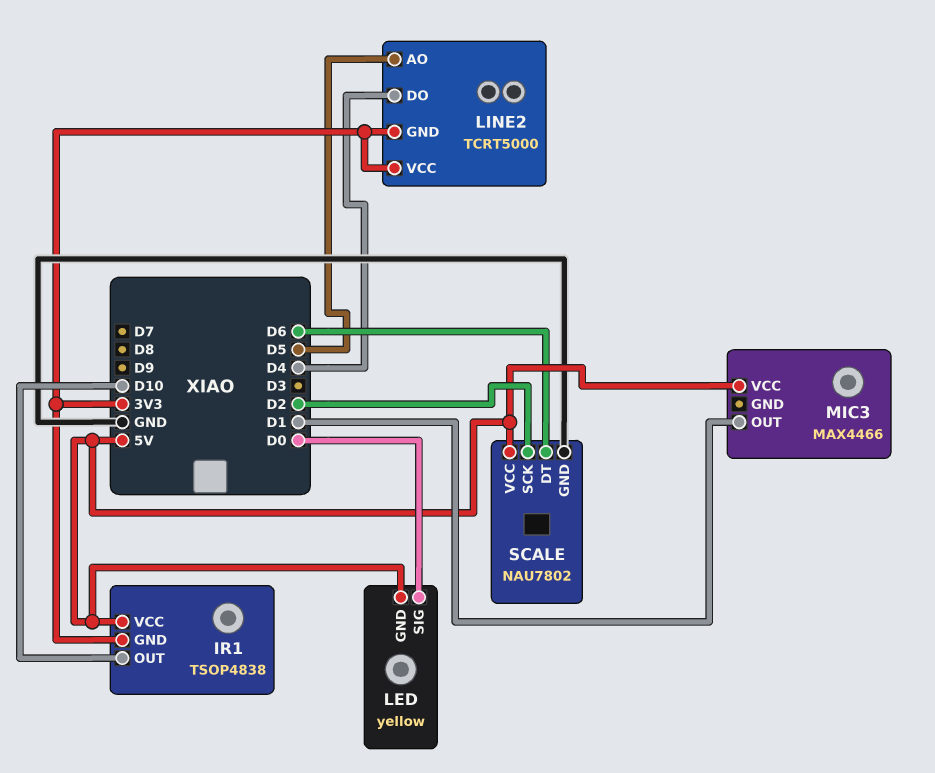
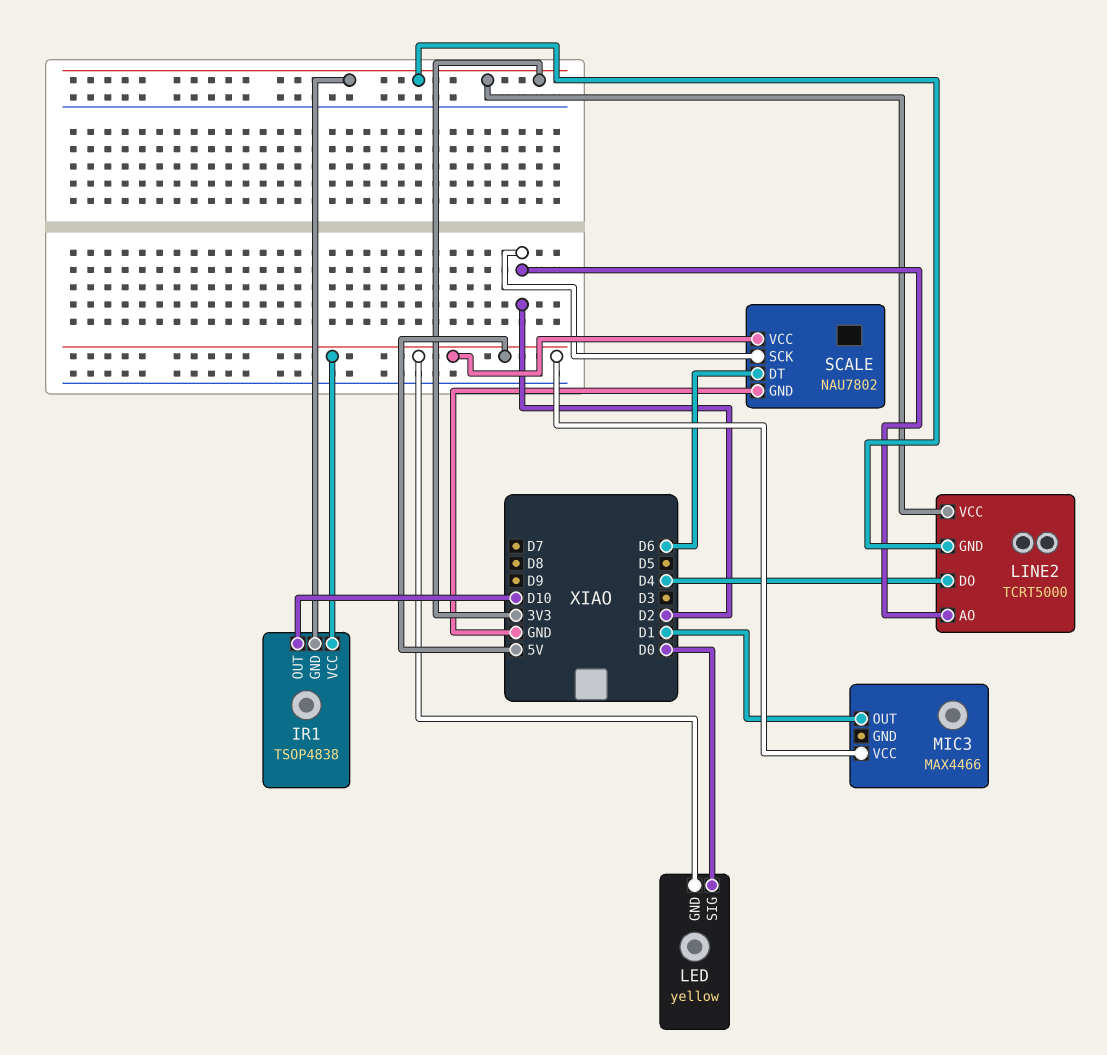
LINE2 pin AO: D5 -> D2

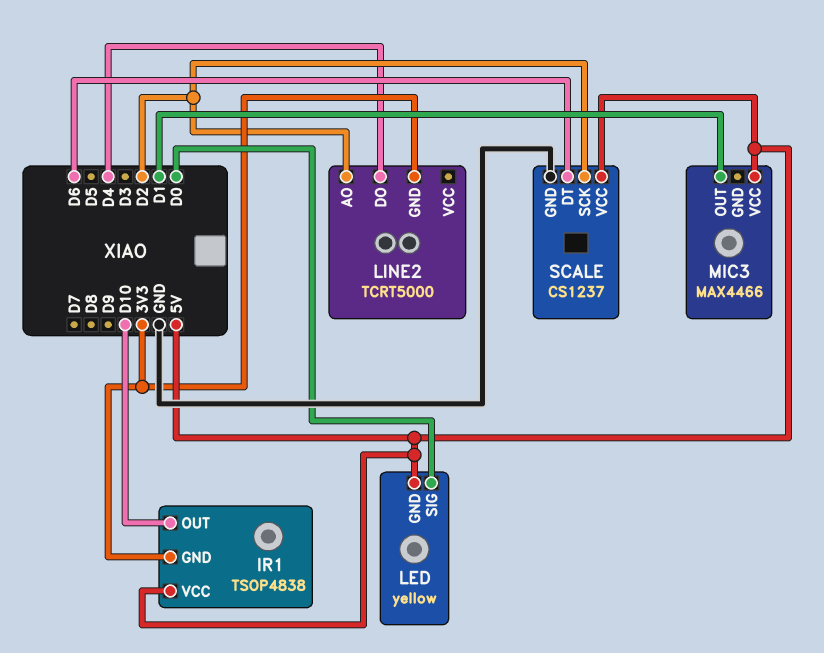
LINE2 pin VCC: 3V3 -> none
SCALE: NAU7802 -> CS1237

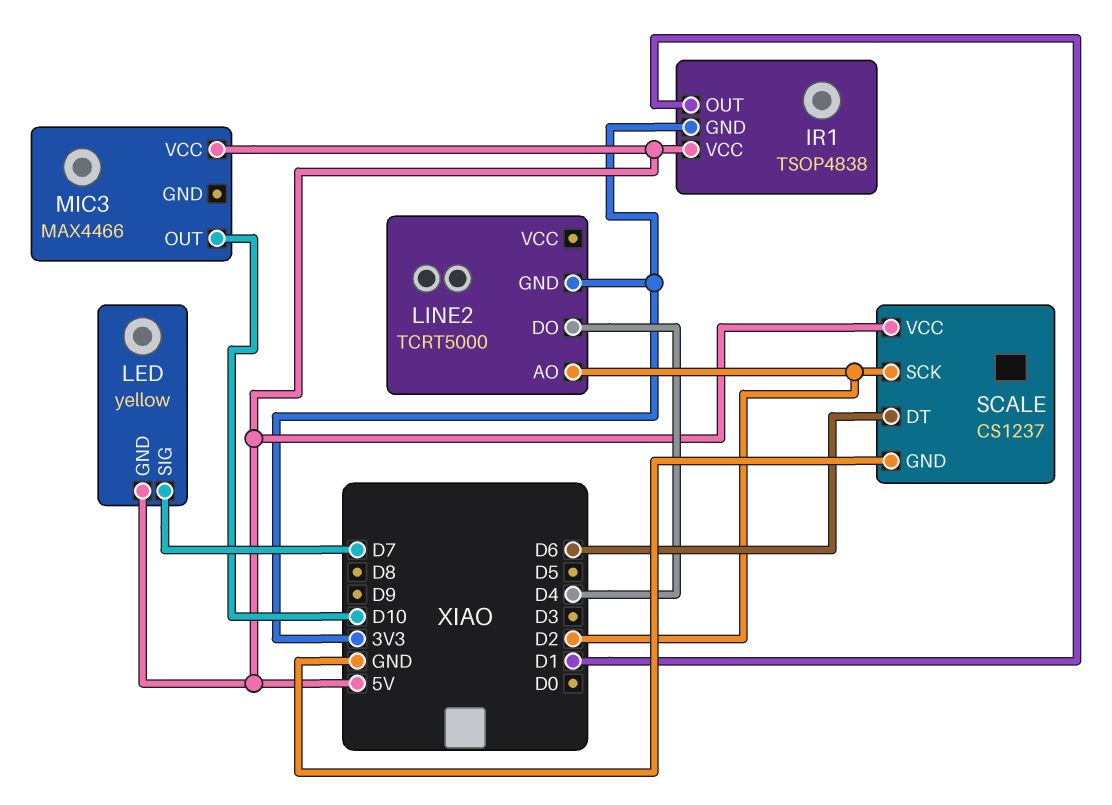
IR1 pin OUT: D10 -> D1
LED pin SIG: D0 -> D7
MIC3 pin OUT: D1 -> D10

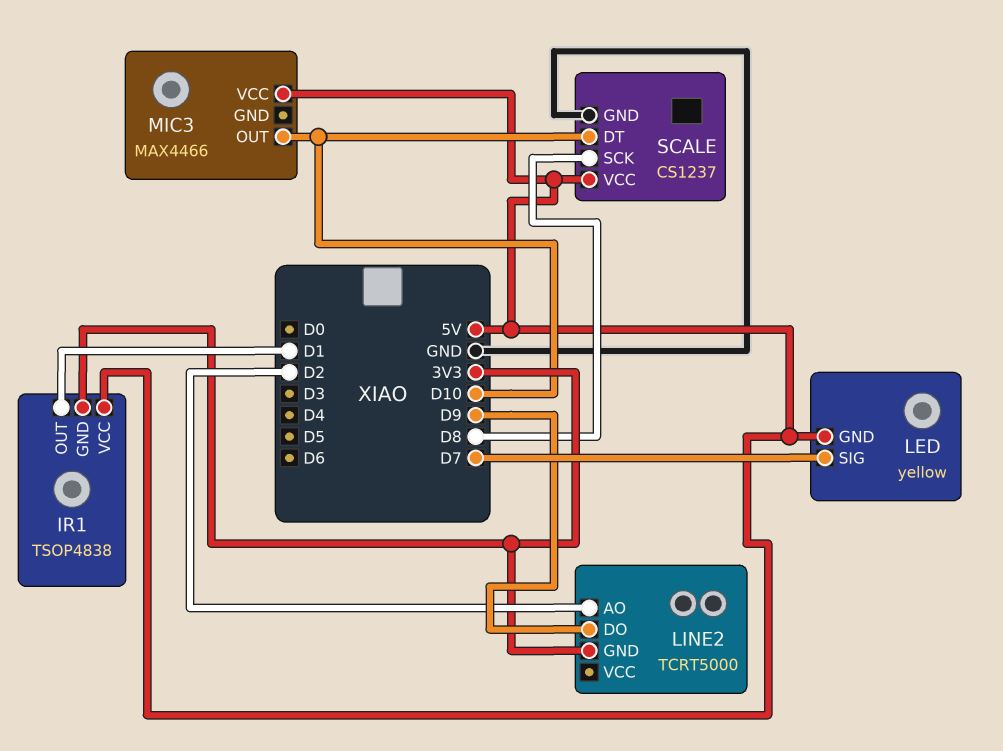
LINE2 pin DO: D4 -> D9
SCALE pin DT: D6 -> D10
SCALE pin SCK: D2 -> D8

